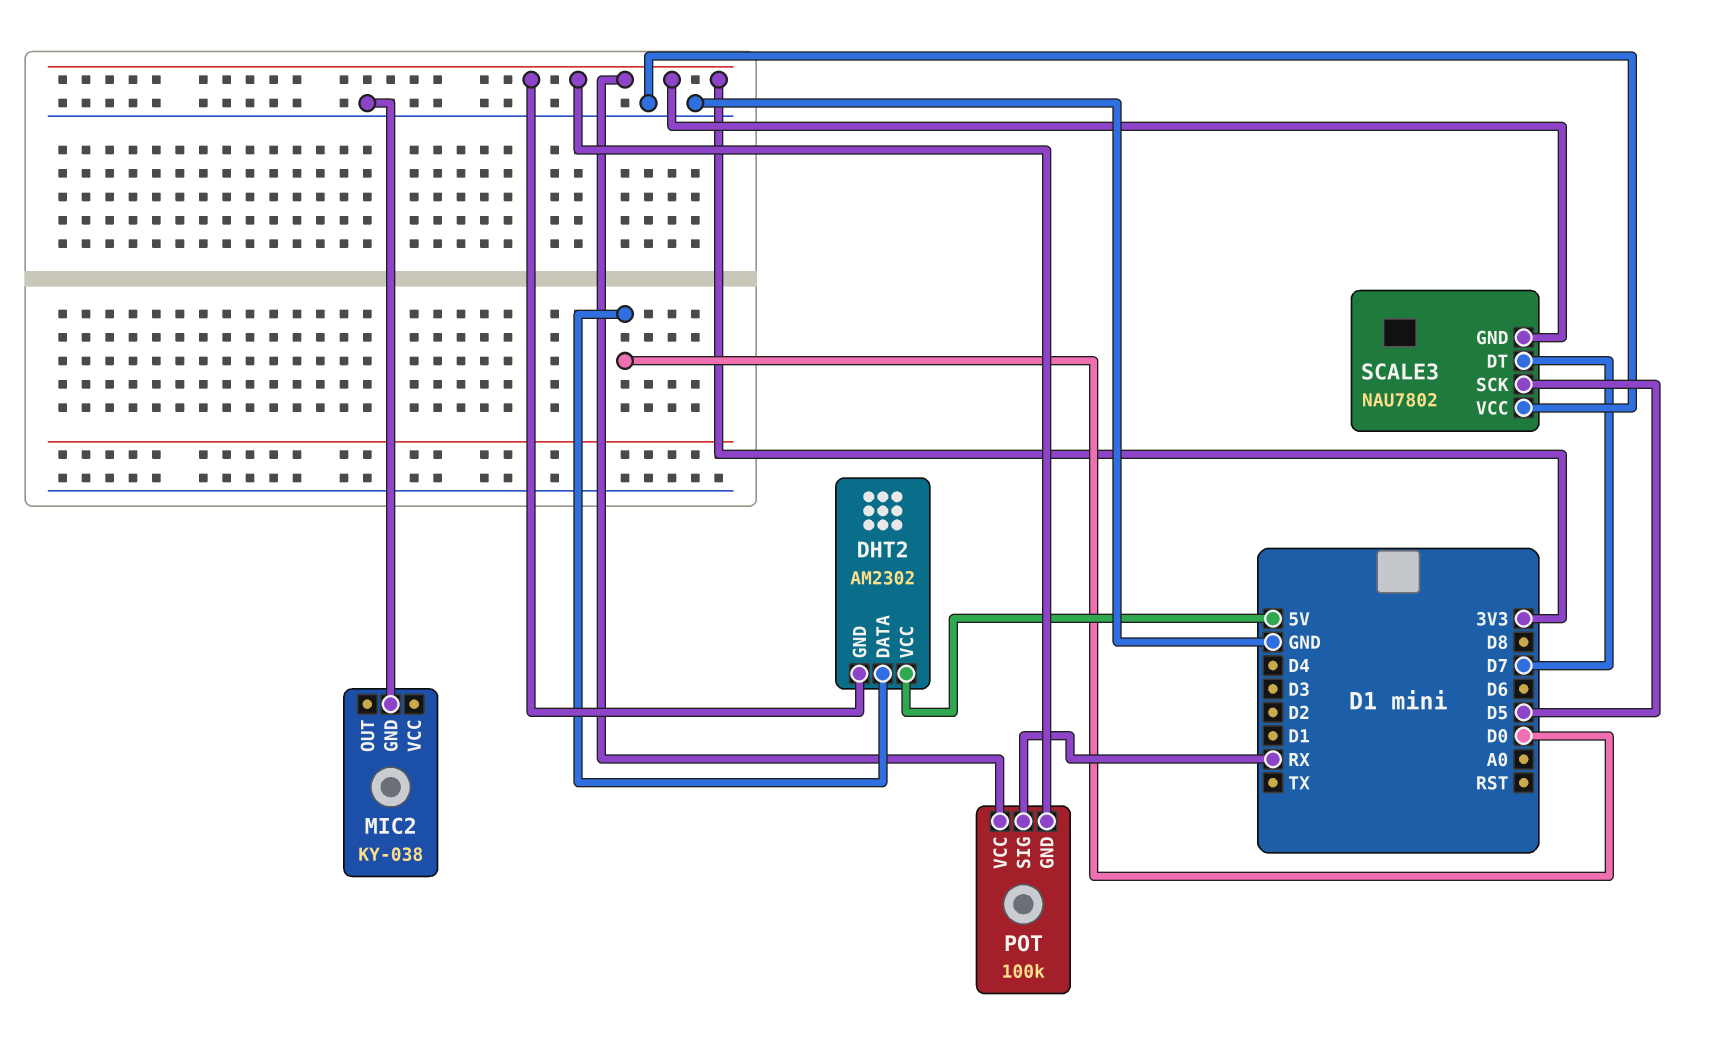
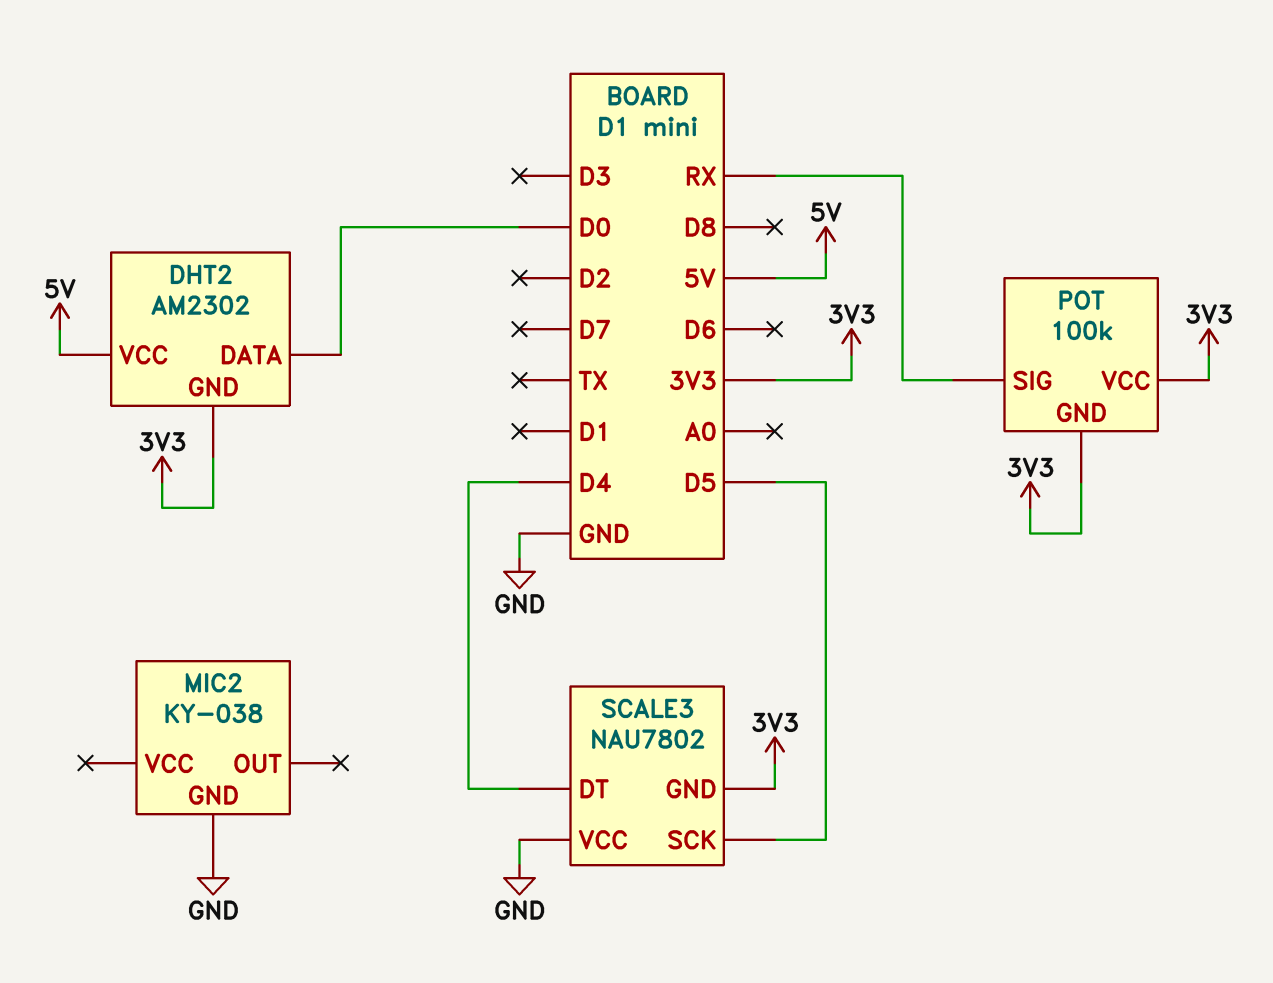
SCALE3 pin DT: D7 -> D4

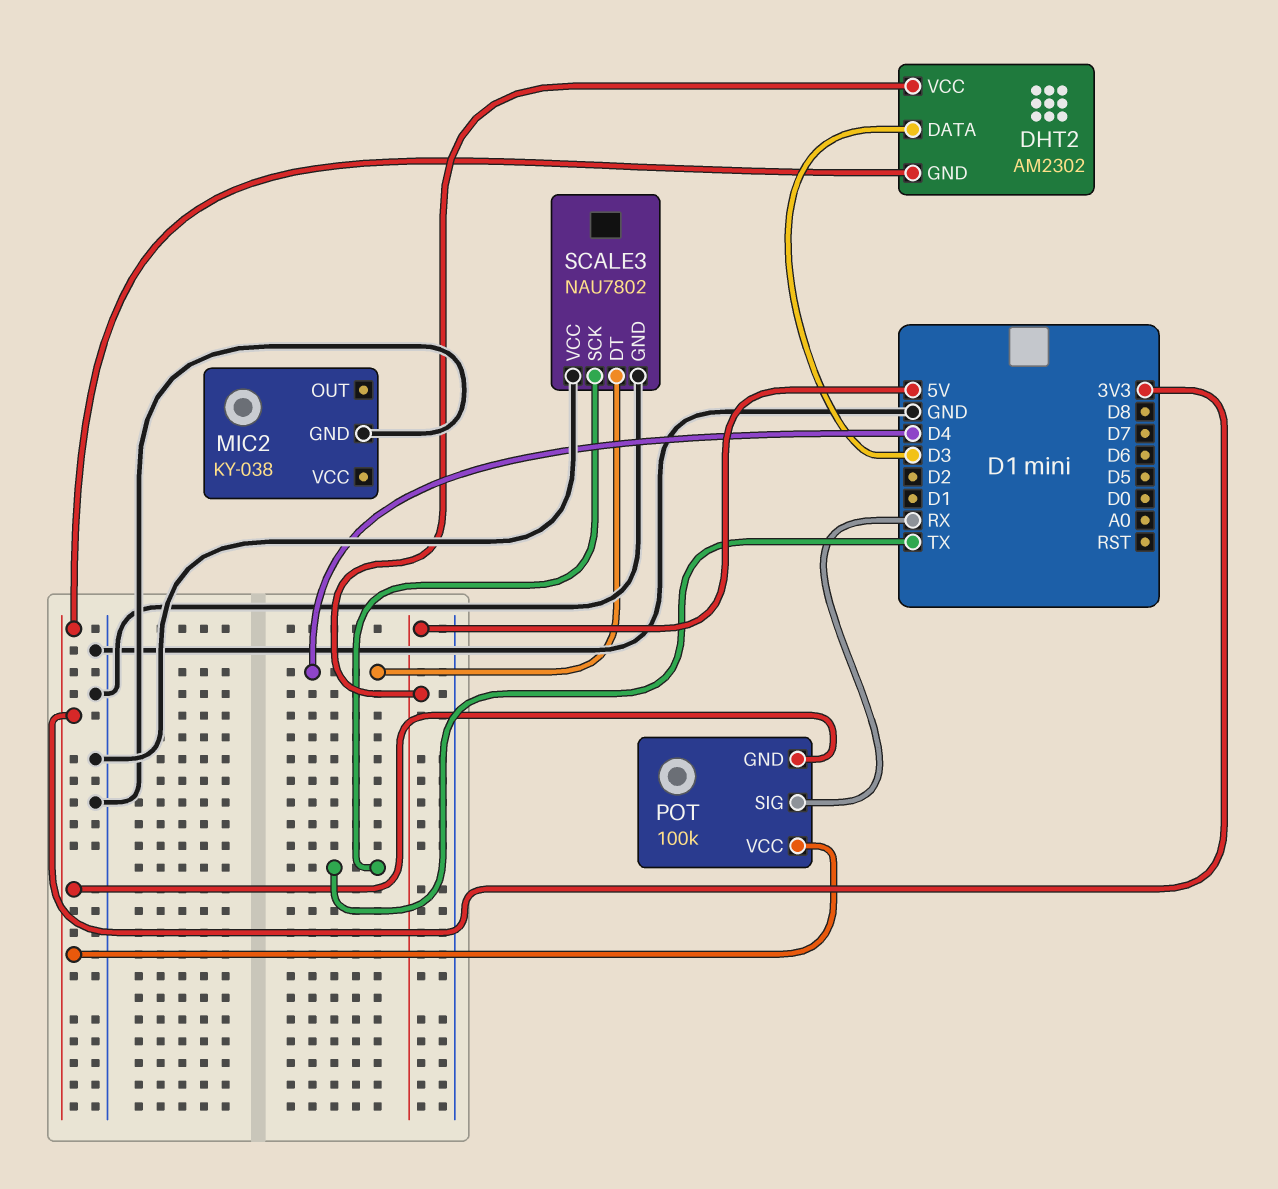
DHT2 pin DATA: D0 -> D3
SCALE3 pin GND: 3V3 -> GND
SCALE3 pin SCK: D5 -> TX

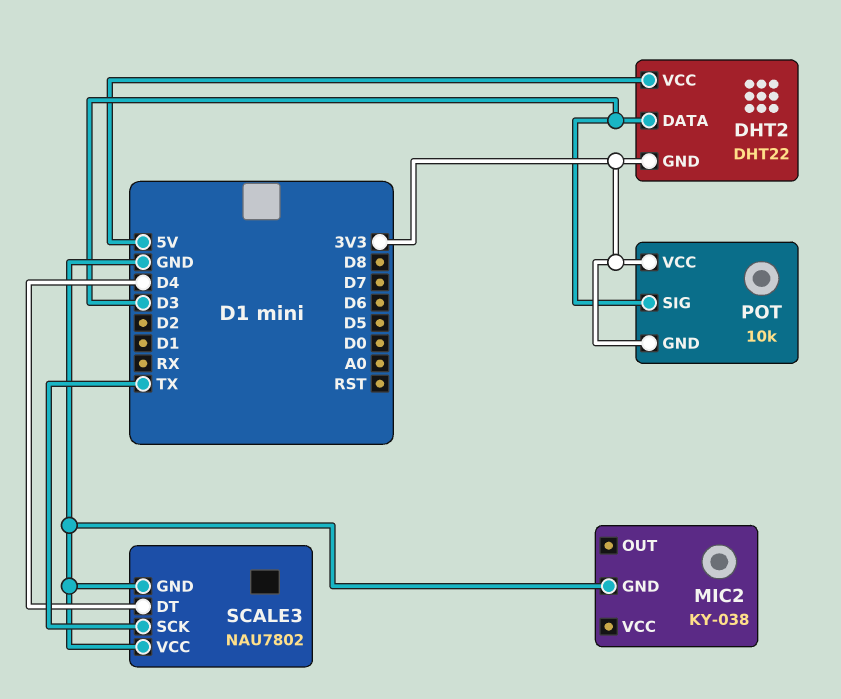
DHT2: AM2302 -> DHT22
POT: 100k -> 10k
POT pin SIG: RX -> D3

